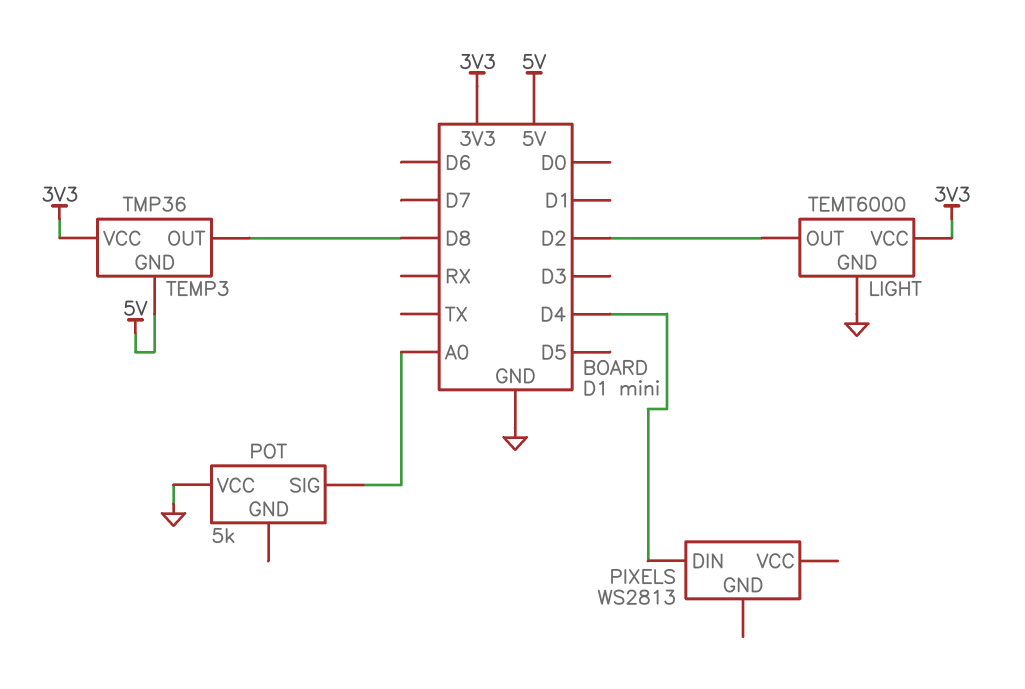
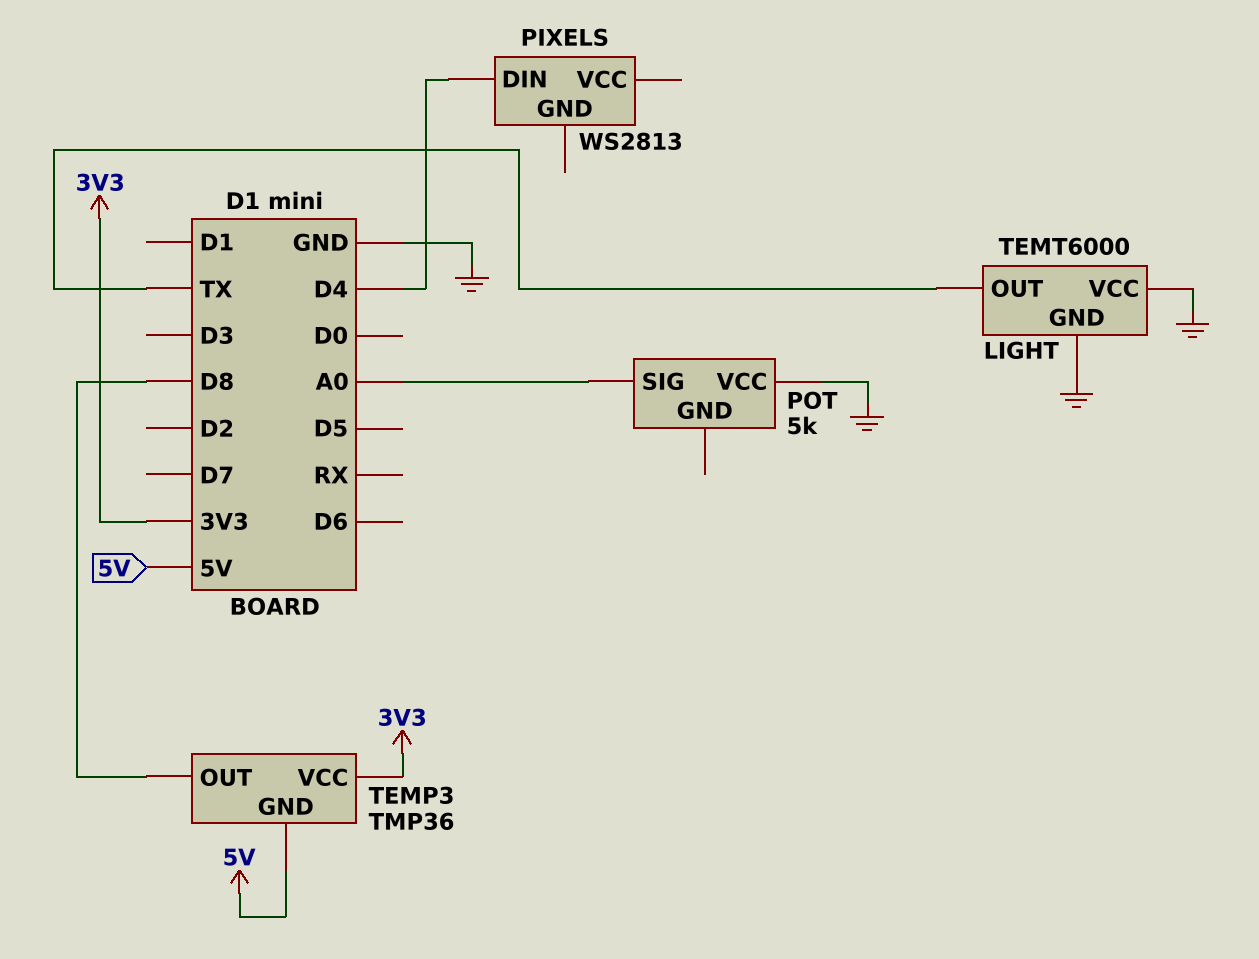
LIGHT pin OUT: D2 -> TX
LIGHT pin VCC: 3V3 -> GND

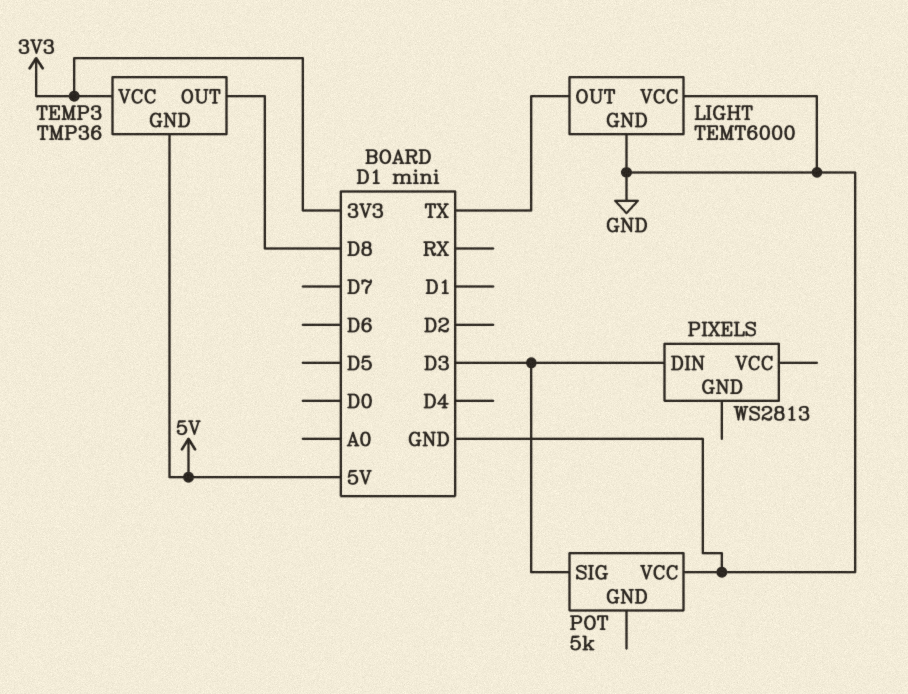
PIXELS pin DIN: D4 -> D3
POT pin SIG: A0 -> D3

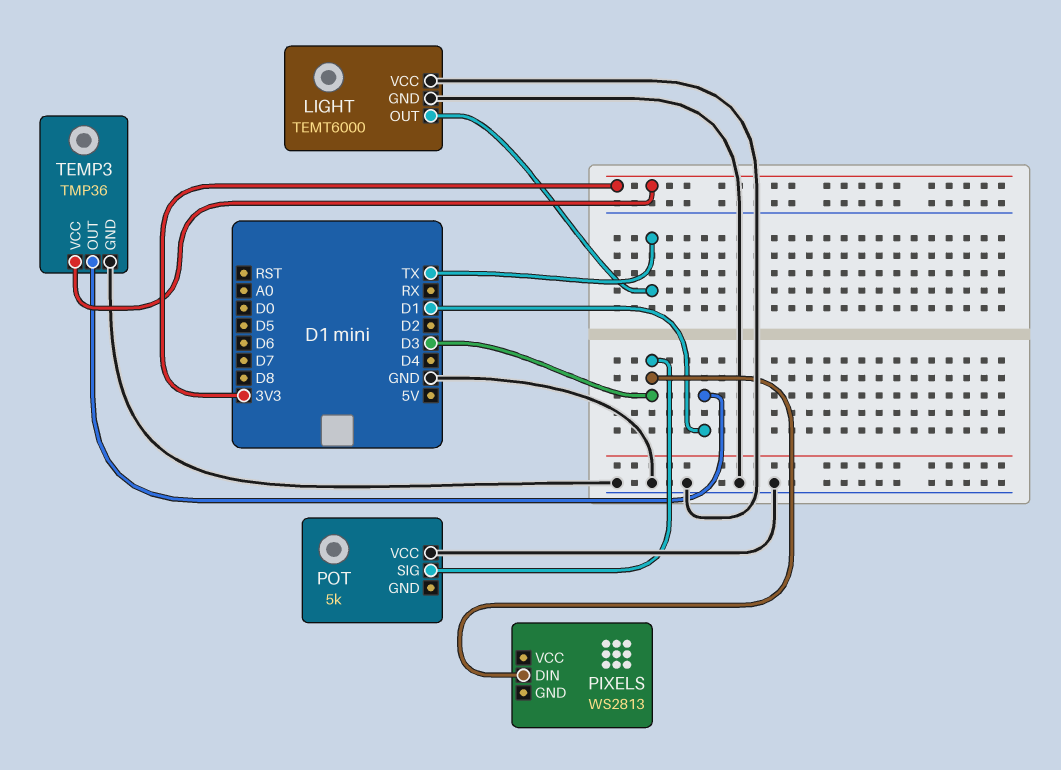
TEMP3 pin GND: 5V -> GND
TEMP3 pin OUT: D8 -> D1

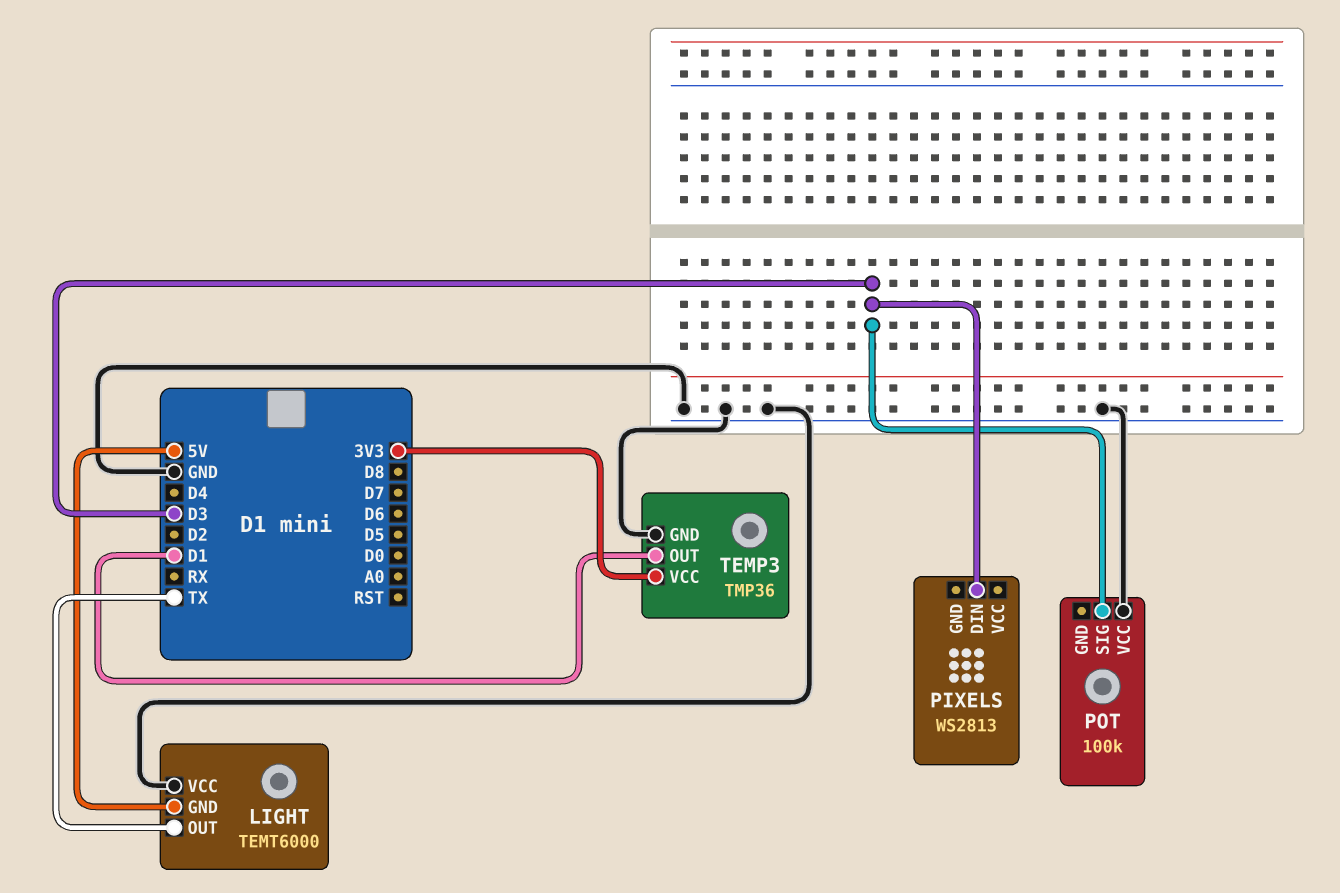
LIGHT pin GND: GND -> 5V
POT: 5k -> 100k

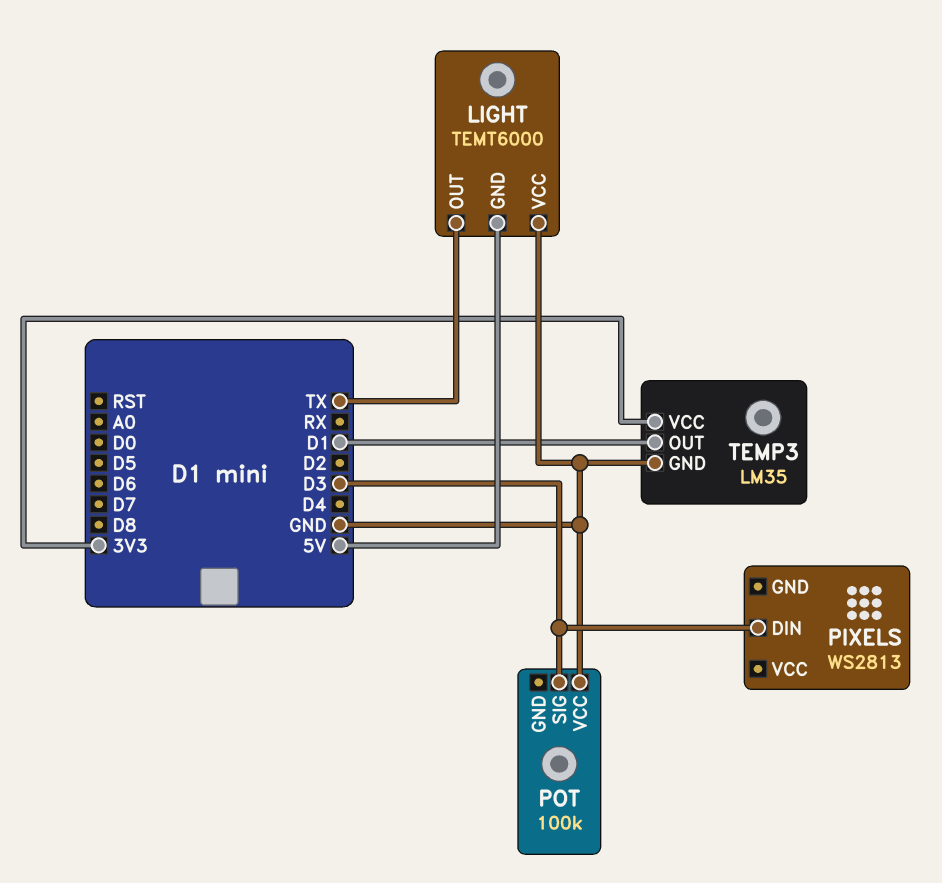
TEMP3: TMP36 -> LM35

